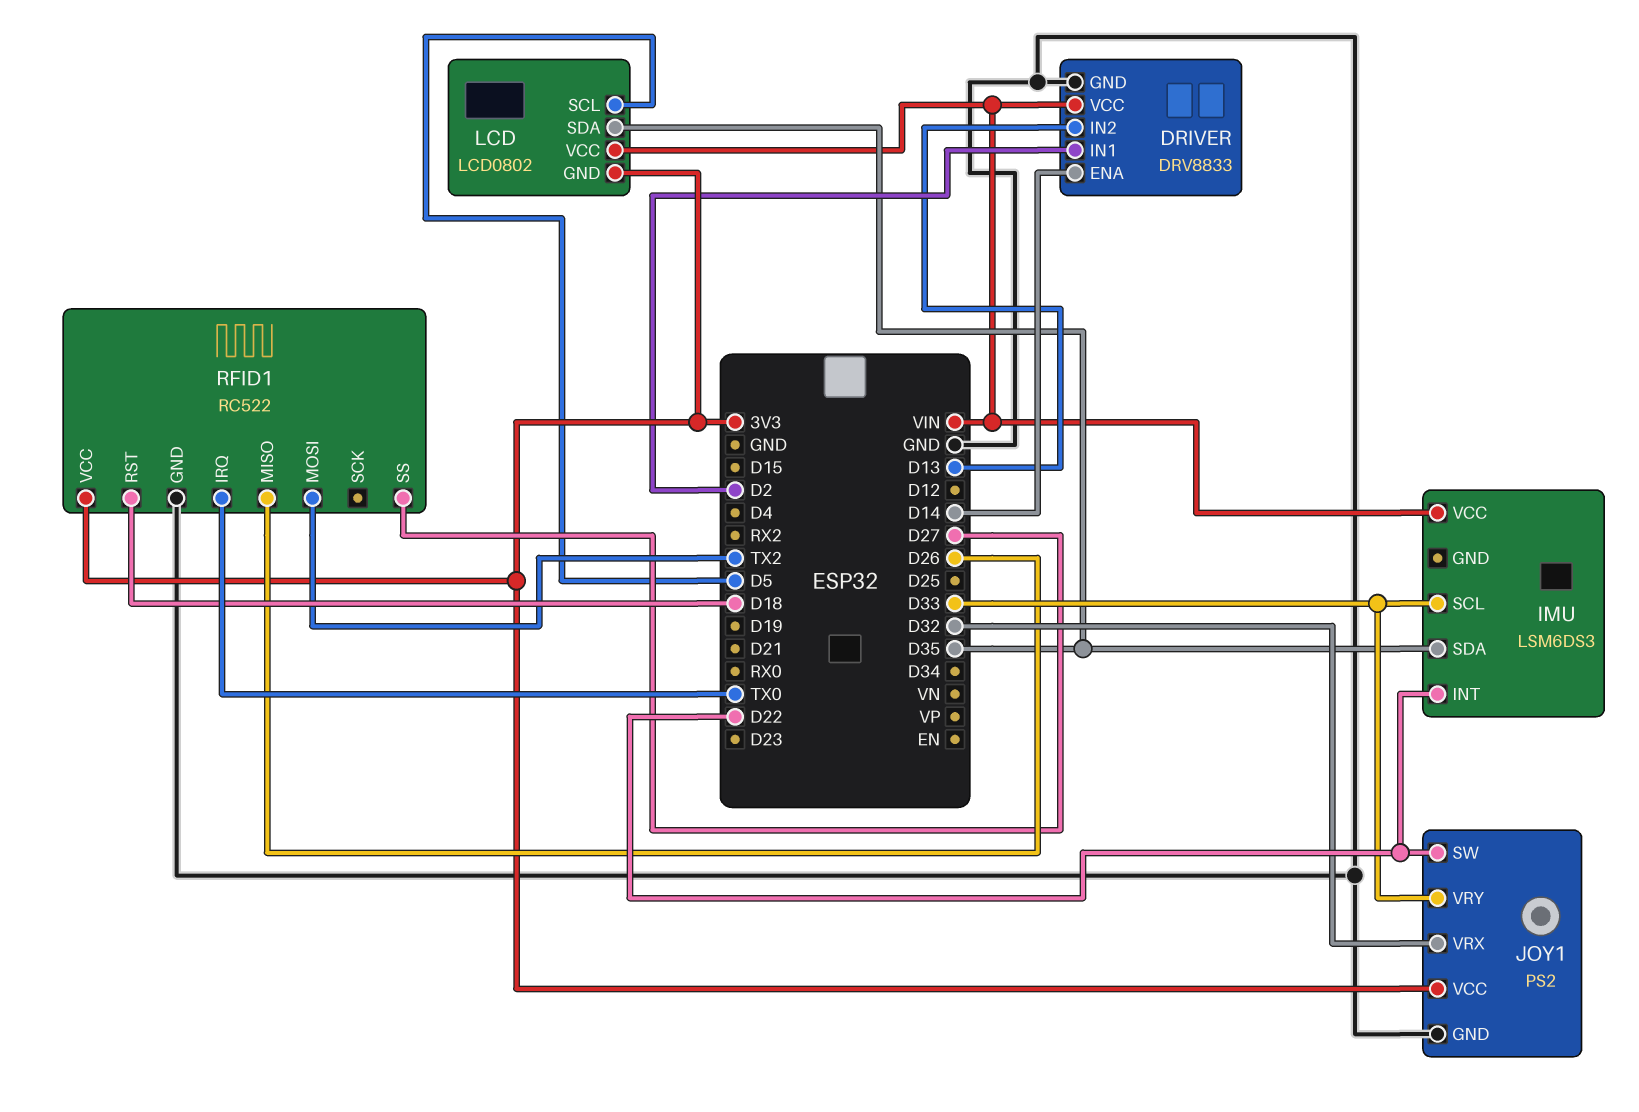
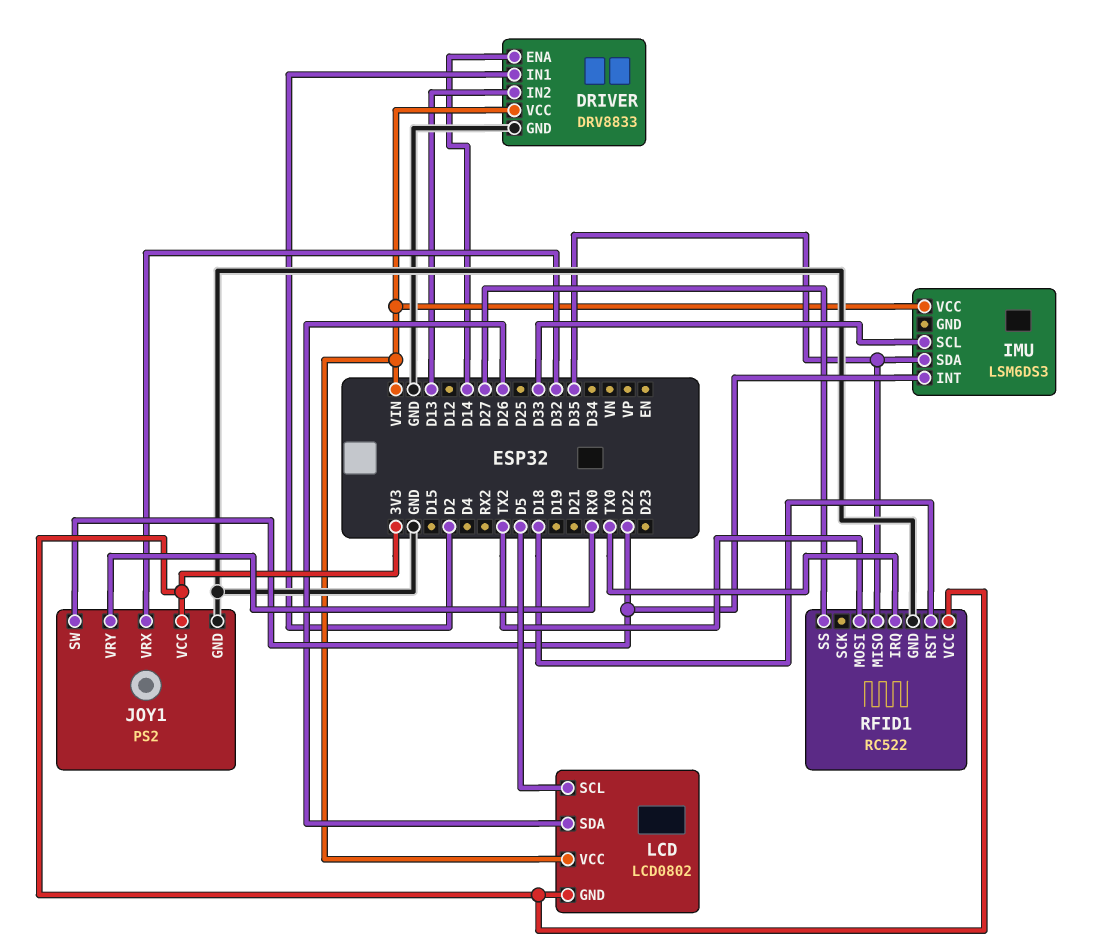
JOY1 pin VRY: D33 -> RX0
LCD pin SDA: D35 -> D26
RFID1 pin MISO: D26 -> D35

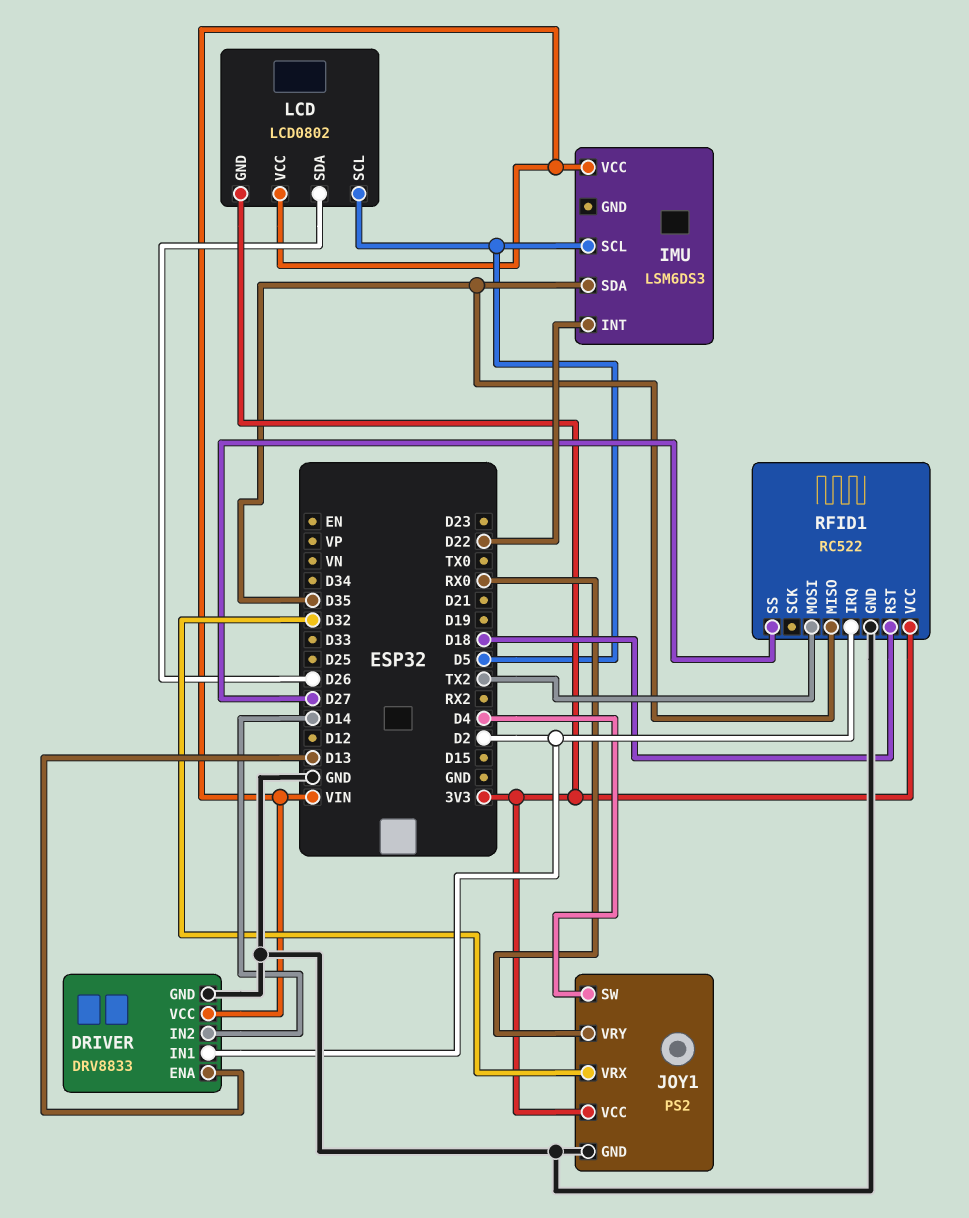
DRIVER pin ENA: D14 -> D13
DRIVER pin IN2: D13 -> D14
IMU pin SCL: D33 -> D5
JOY1 pin SW: D22 -> D4
RFID1 pin IRQ: TX0 -> D2

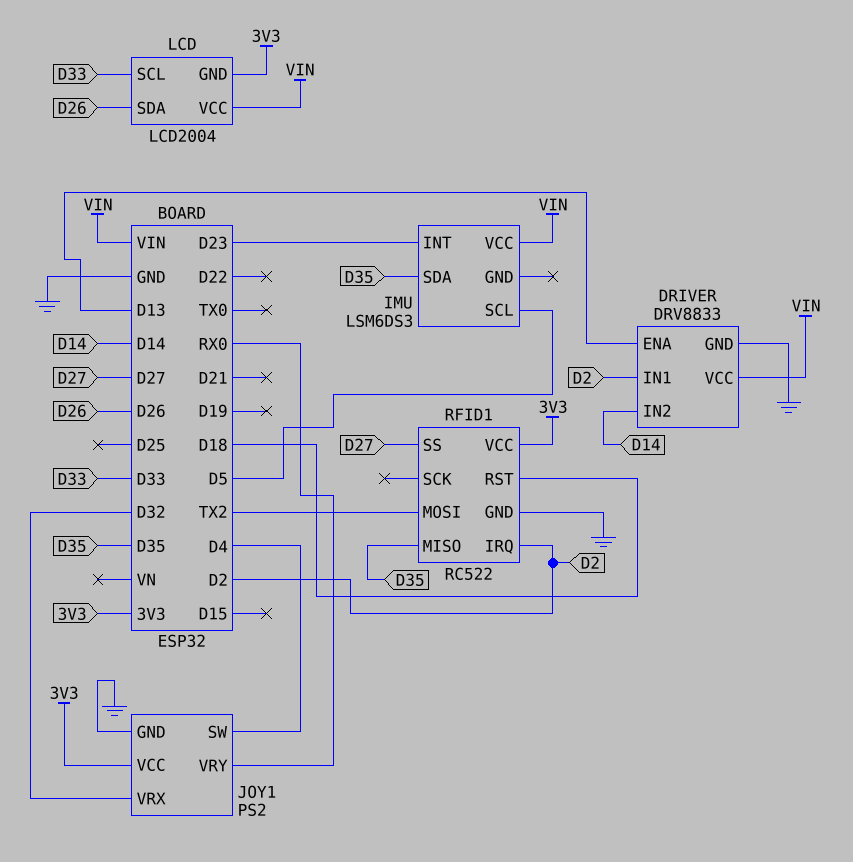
IMU pin INT: D22 -> D23
LCD: LCD0802 -> LCD2004
LCD pin SCL: D5 -> D33

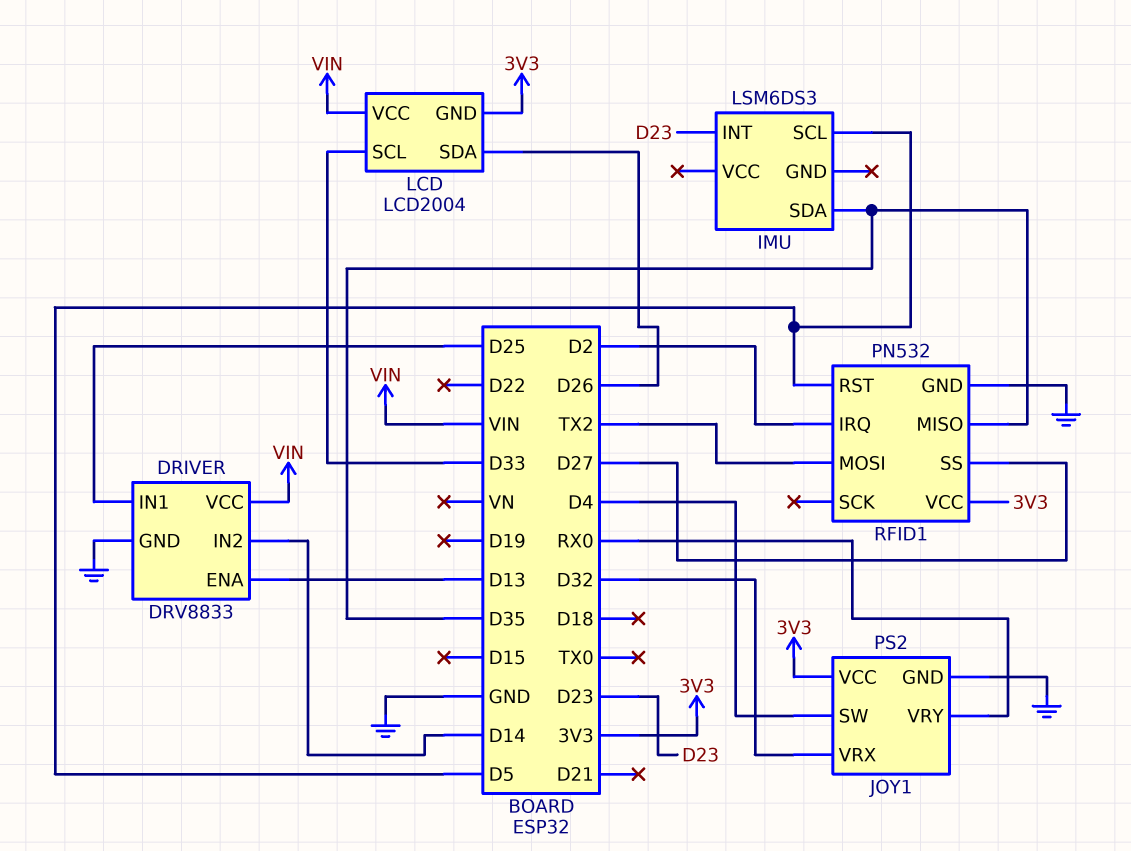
DRIVER pin IN1: D2 -> D25
IMU pin VCC: VIN -> none
RFID1: RC522 -> PN532
RFID1 pin RST: D18 -> D5

